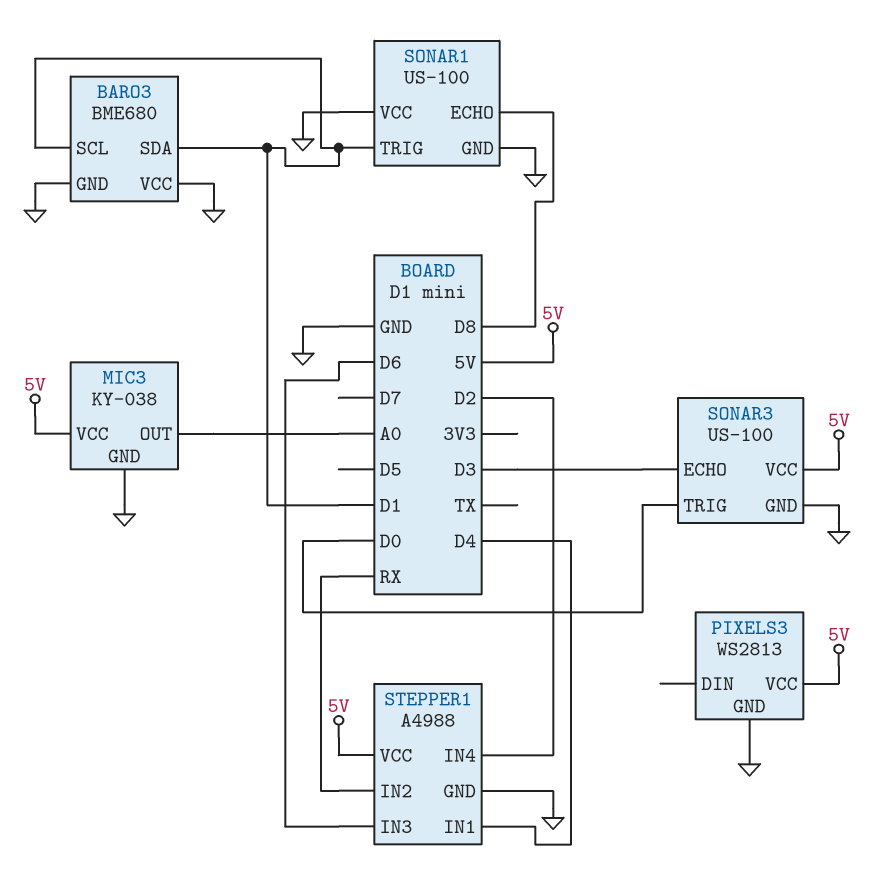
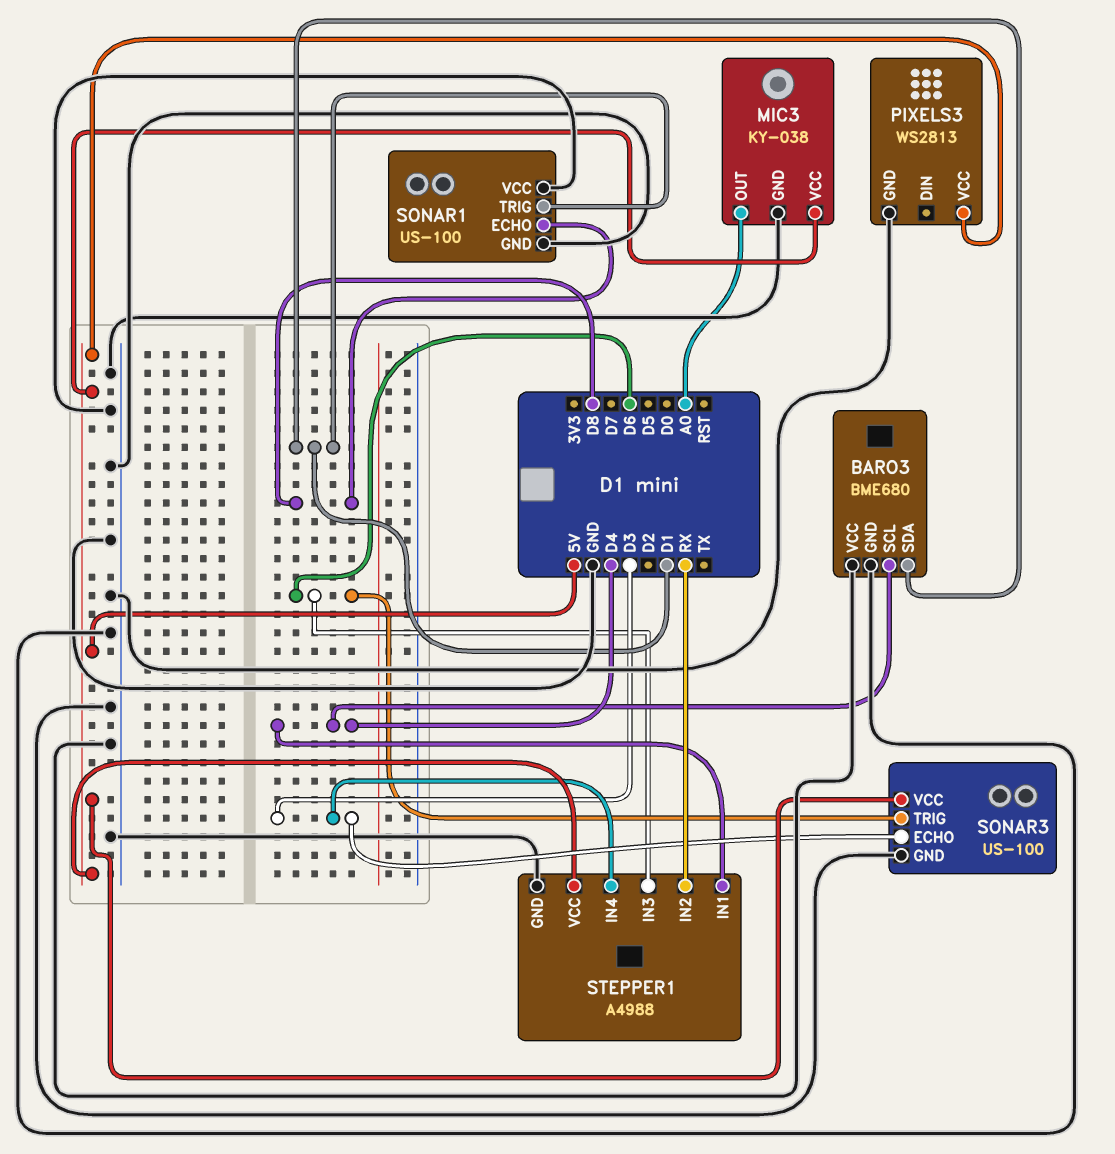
BARO3 pin SCL: D1 -> D4
SONAR3 pin TRIG: D0 -> D6
STEPPER1 pin IN4: D2 -> D3

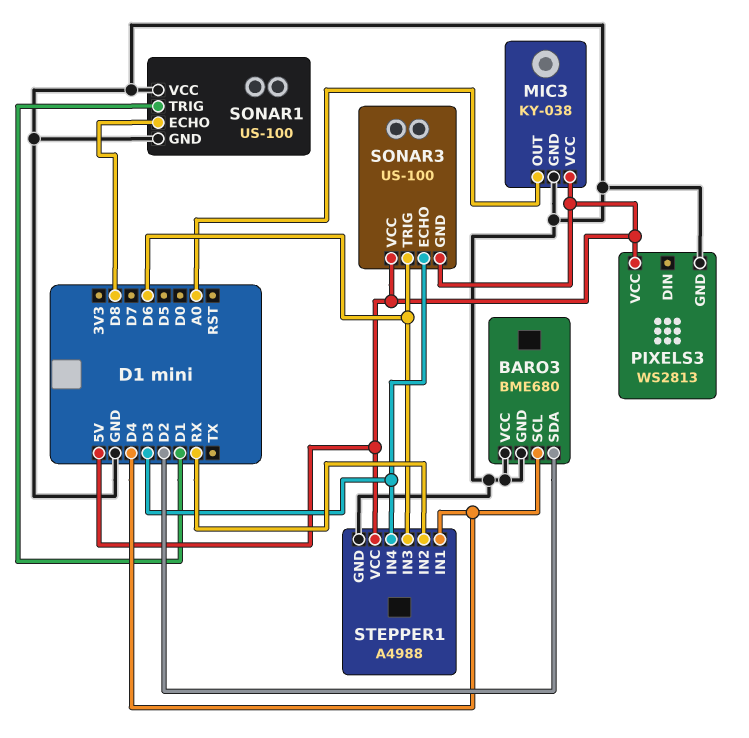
BARO3 pin SDA: D1 -> D2
SONAR3 pin GND: GND -> 5V

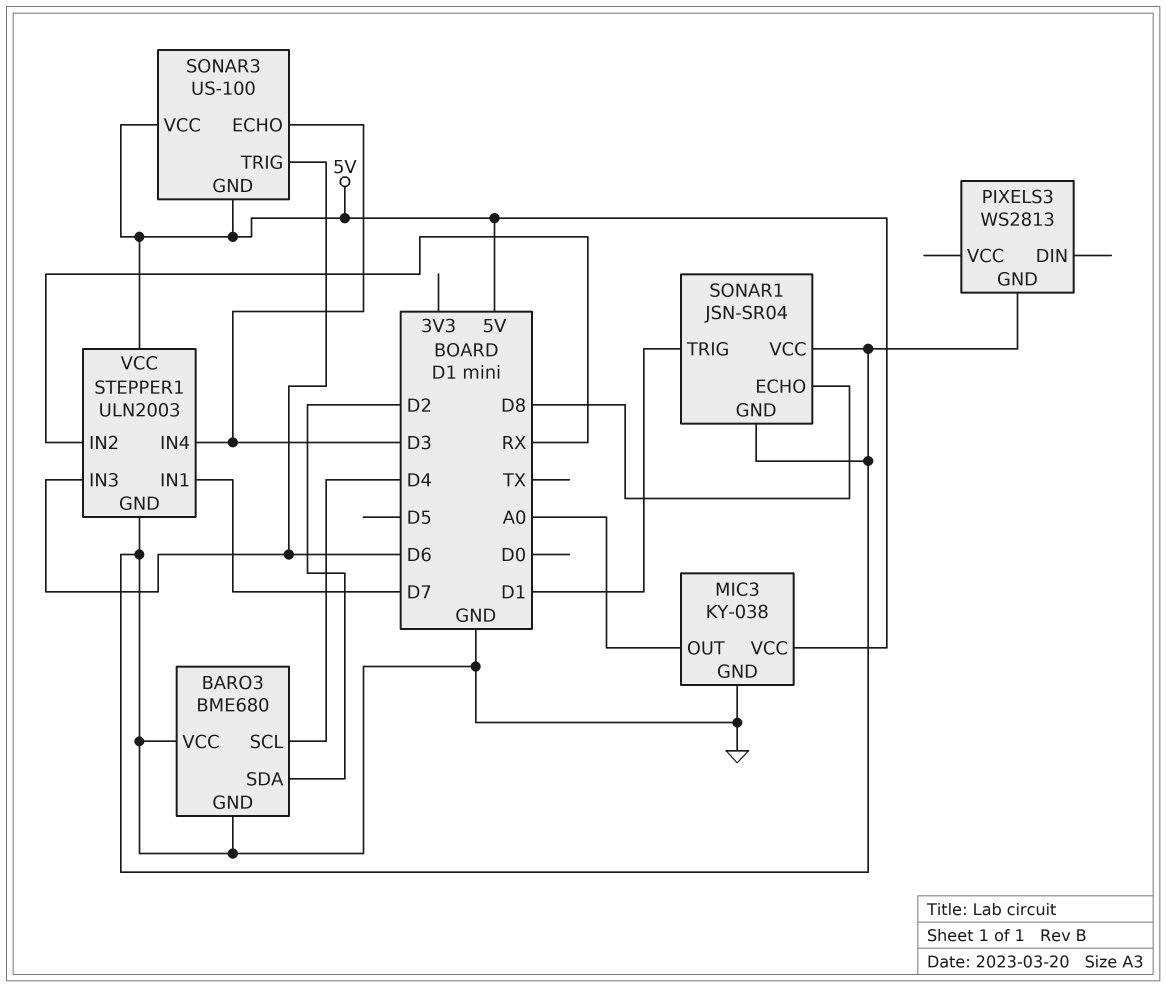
PIXELS3 pin VCC: 5V -> none
SONAR1: US-100 -> JSN-SR04
STEPPER1: A4988 -> ULN2003
STEPPER1 pin IN1: D4 -> D7

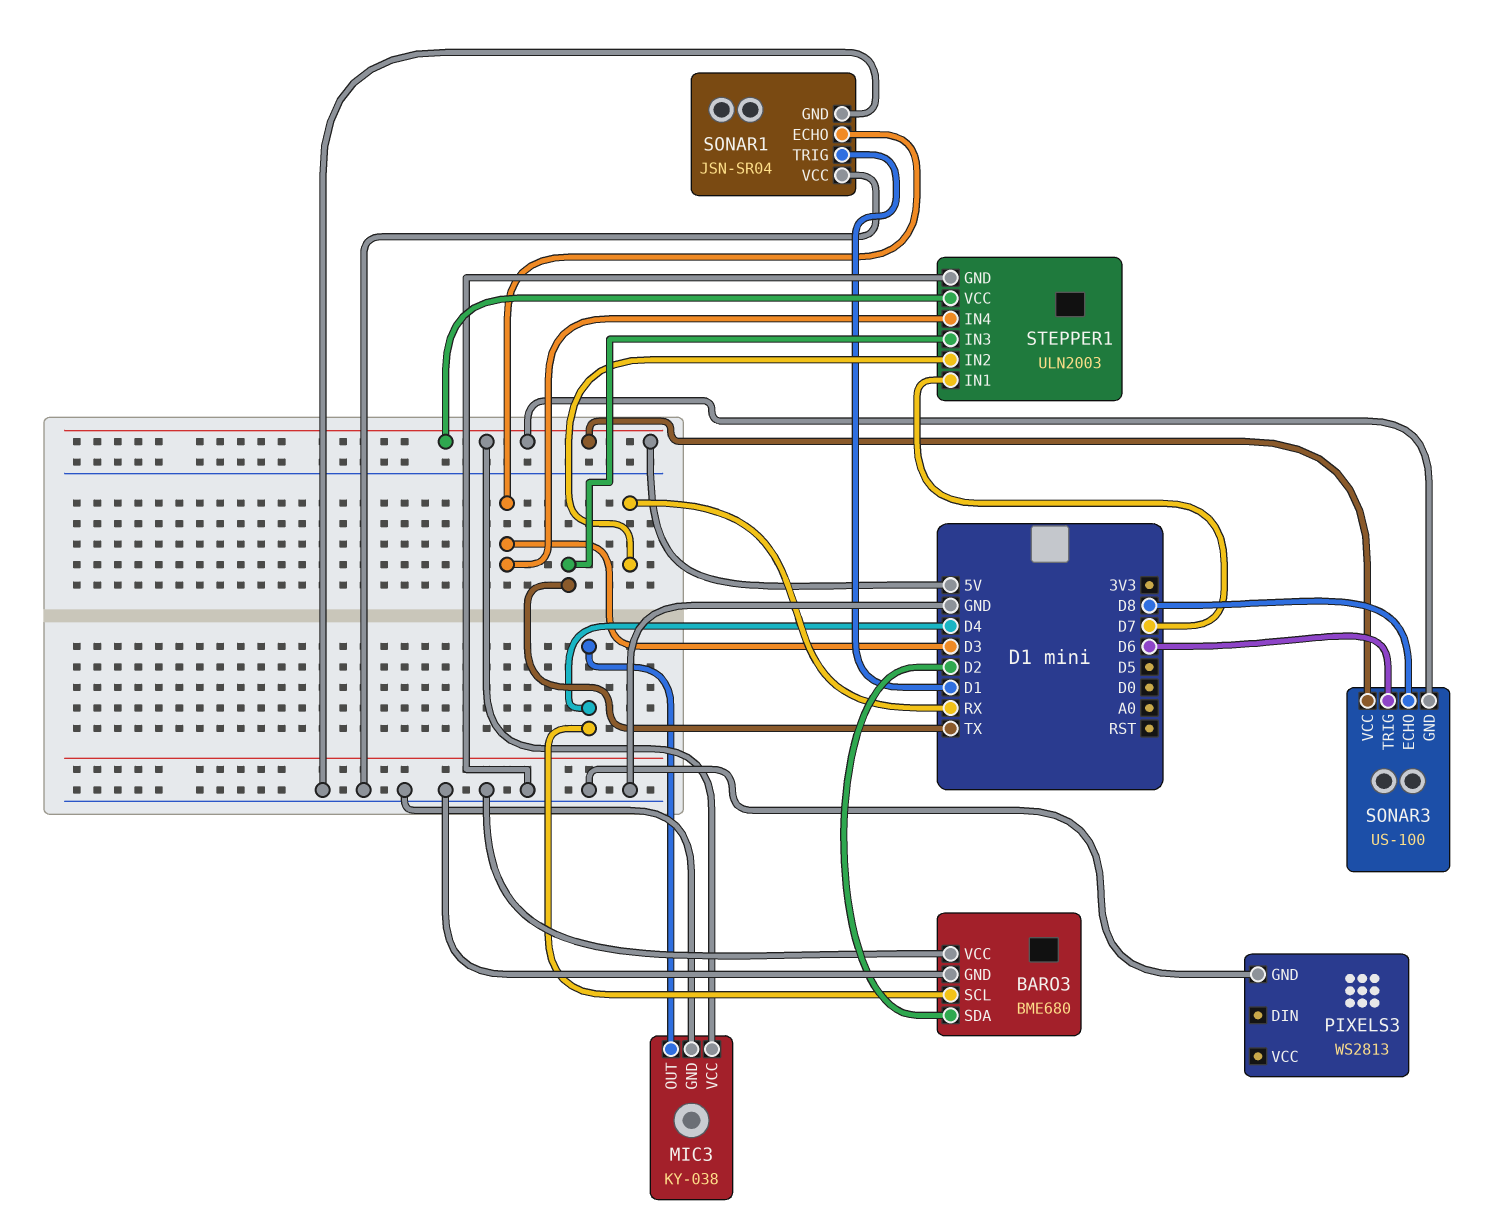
MIC3 pin OUT: A0 -> D4
SONAR1 pin ECHO: D8 -> D3
SONAR3 pin ECHO: D3 -> D8
STEPPER1 pin IN3: D6 -> TX

